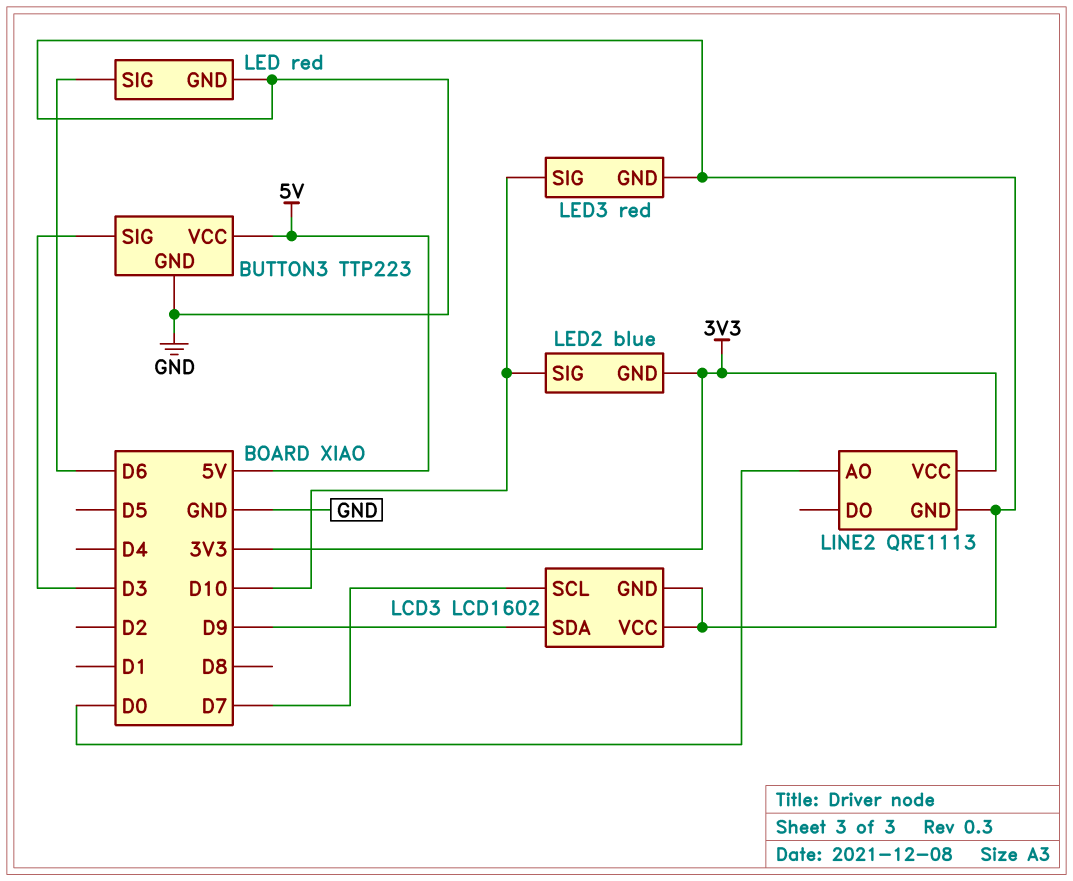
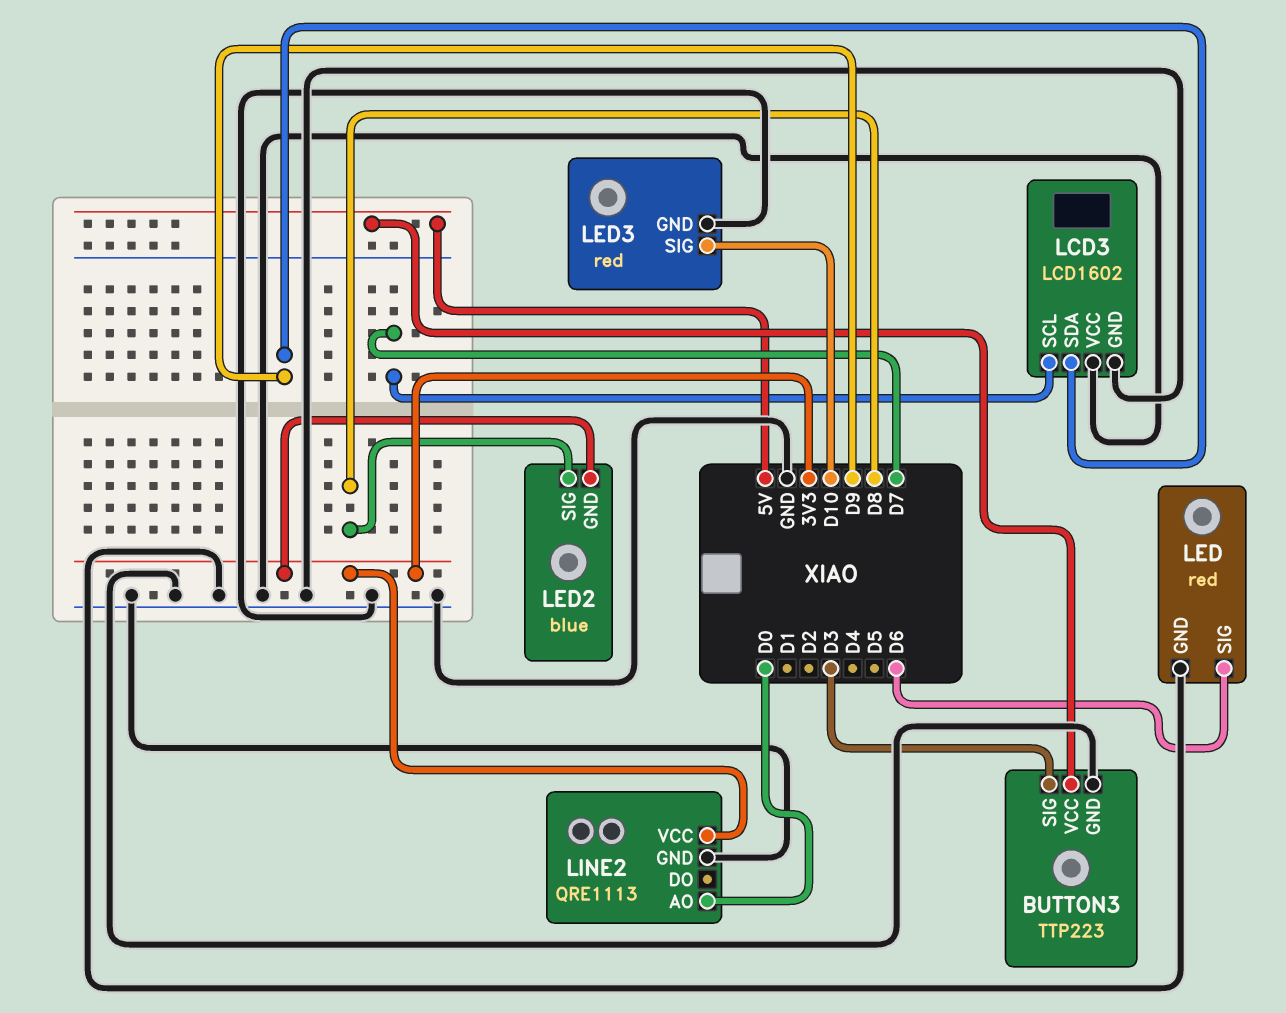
LED2 pin SIG: D10 -> D8

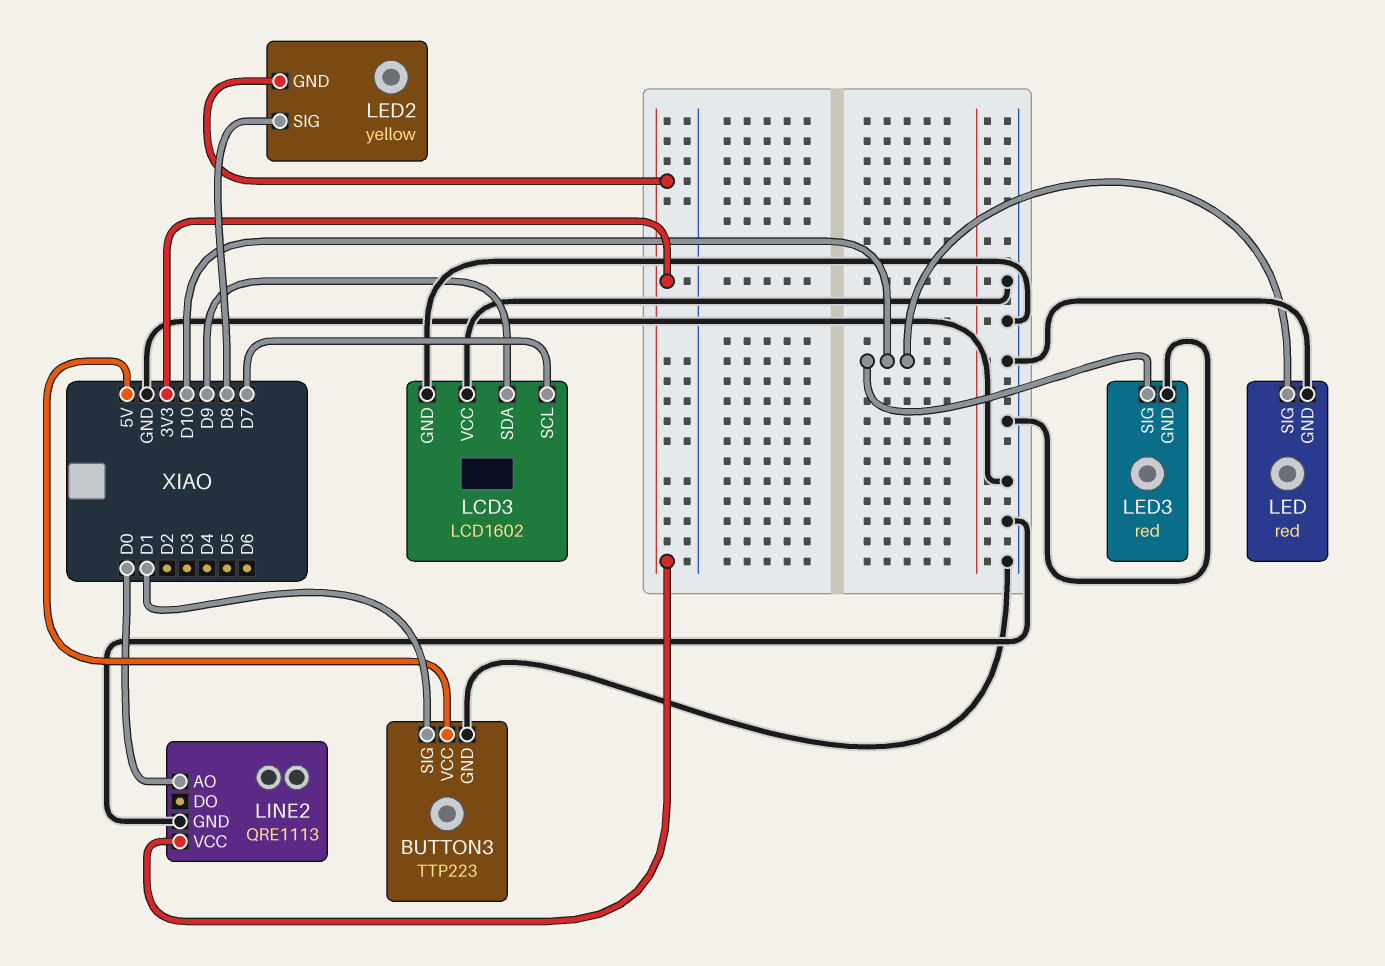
BUTTON3 pin SIG: D3 -> D1
LED pin SIG: D6 -> D10
LED2: blue -> yellow

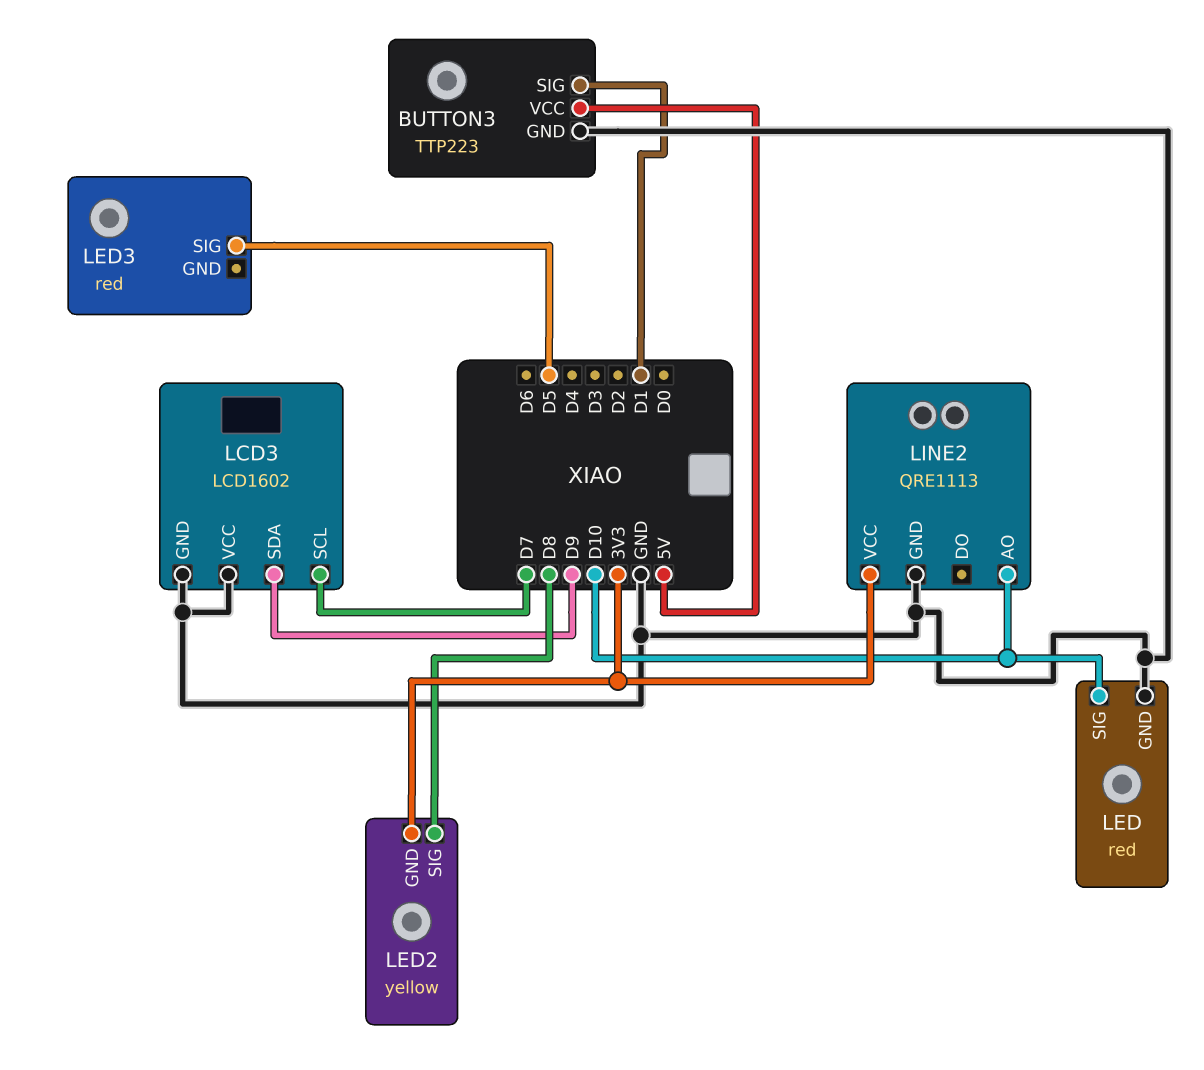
LED3 pin GND: GND -> none
LED3 pin SIG: D10 -> D5
LINE2 pin AO: D0 -> D10

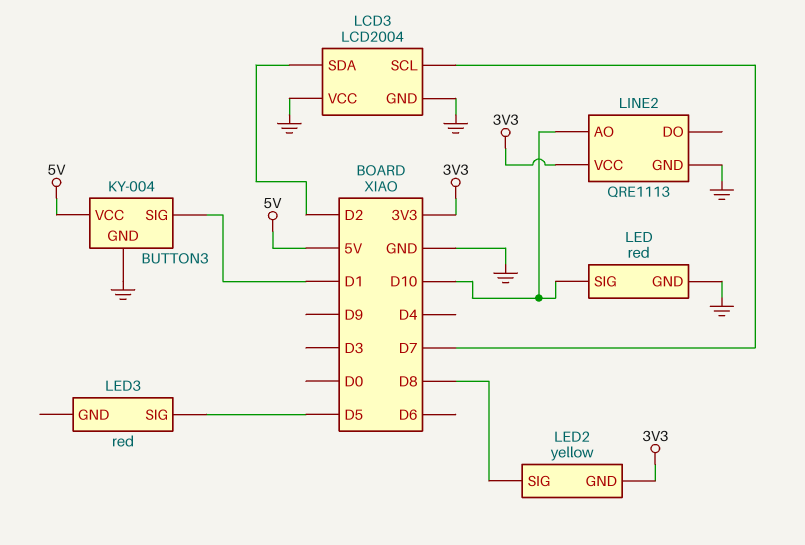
BUTTON3: TTP223 -> KY-004
LCD3: LCD1602 -> LCD2004
LCD3 pin SDA: D9 -> D2

